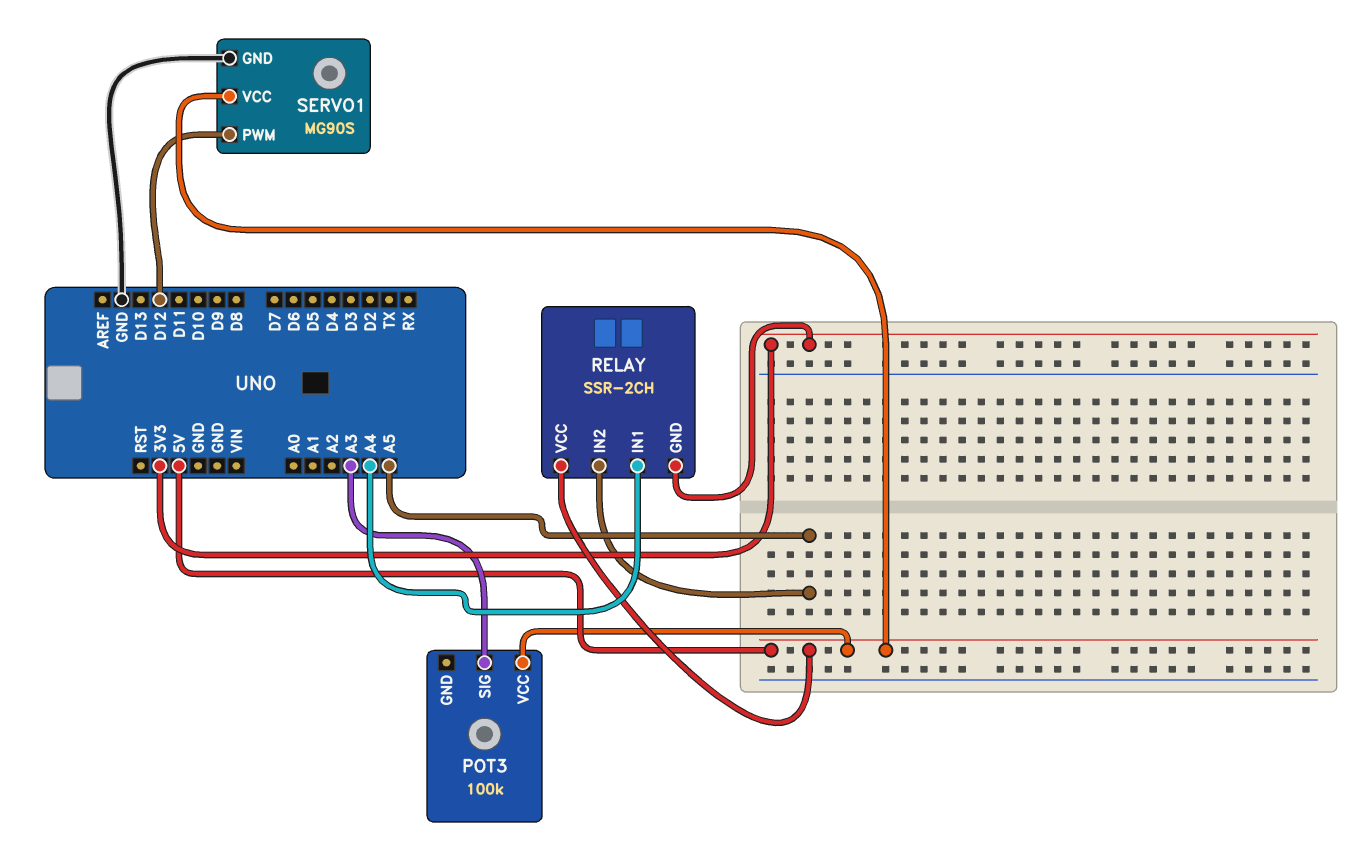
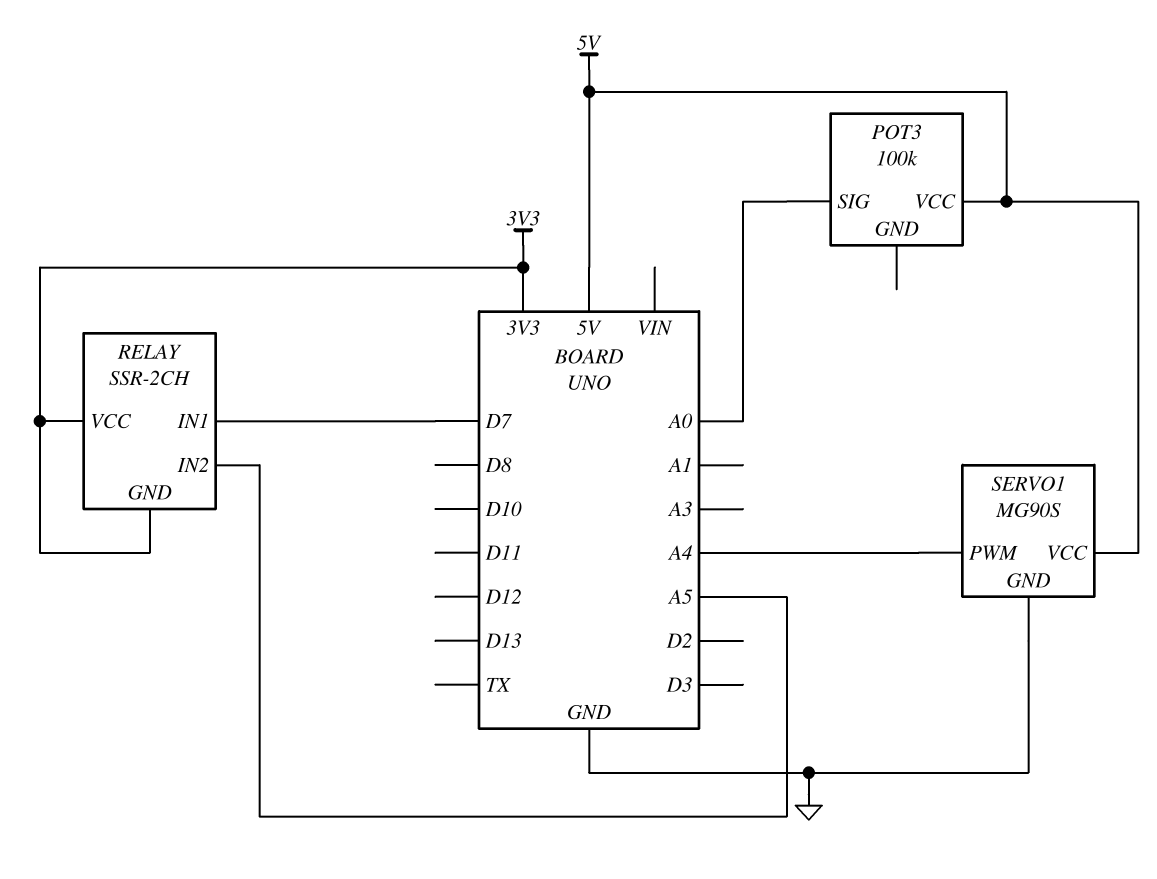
POT3 pin SIG: A3 -> A0
RELAY pin IN1: A4 -> D7
RELAY pin VCC: 5V -> 3V3
SERVO1 pin PWM: D12 -> A4

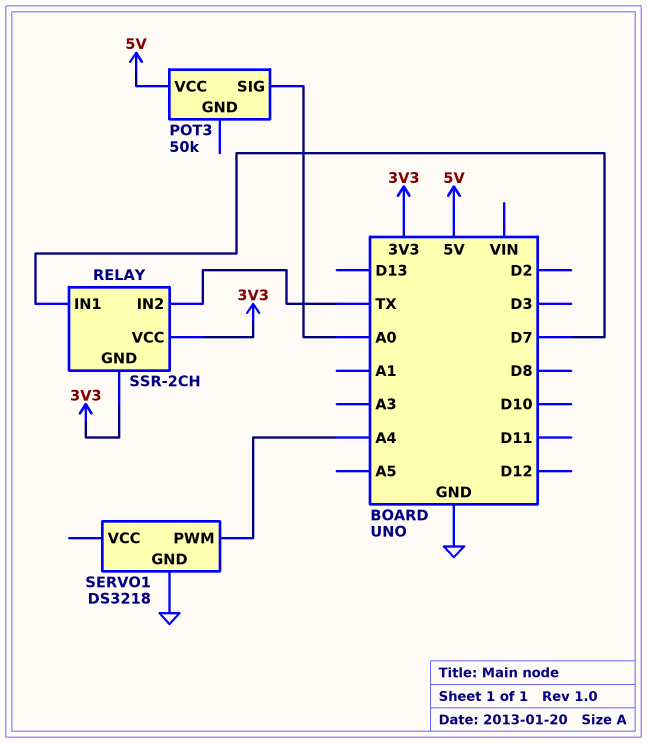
POT3: 100k -> 50k
RELAY pin IN2: A5 -> TX
SERVO1: MG90S -> DS3218
SERVO1 pin VCC: 5V -> none

